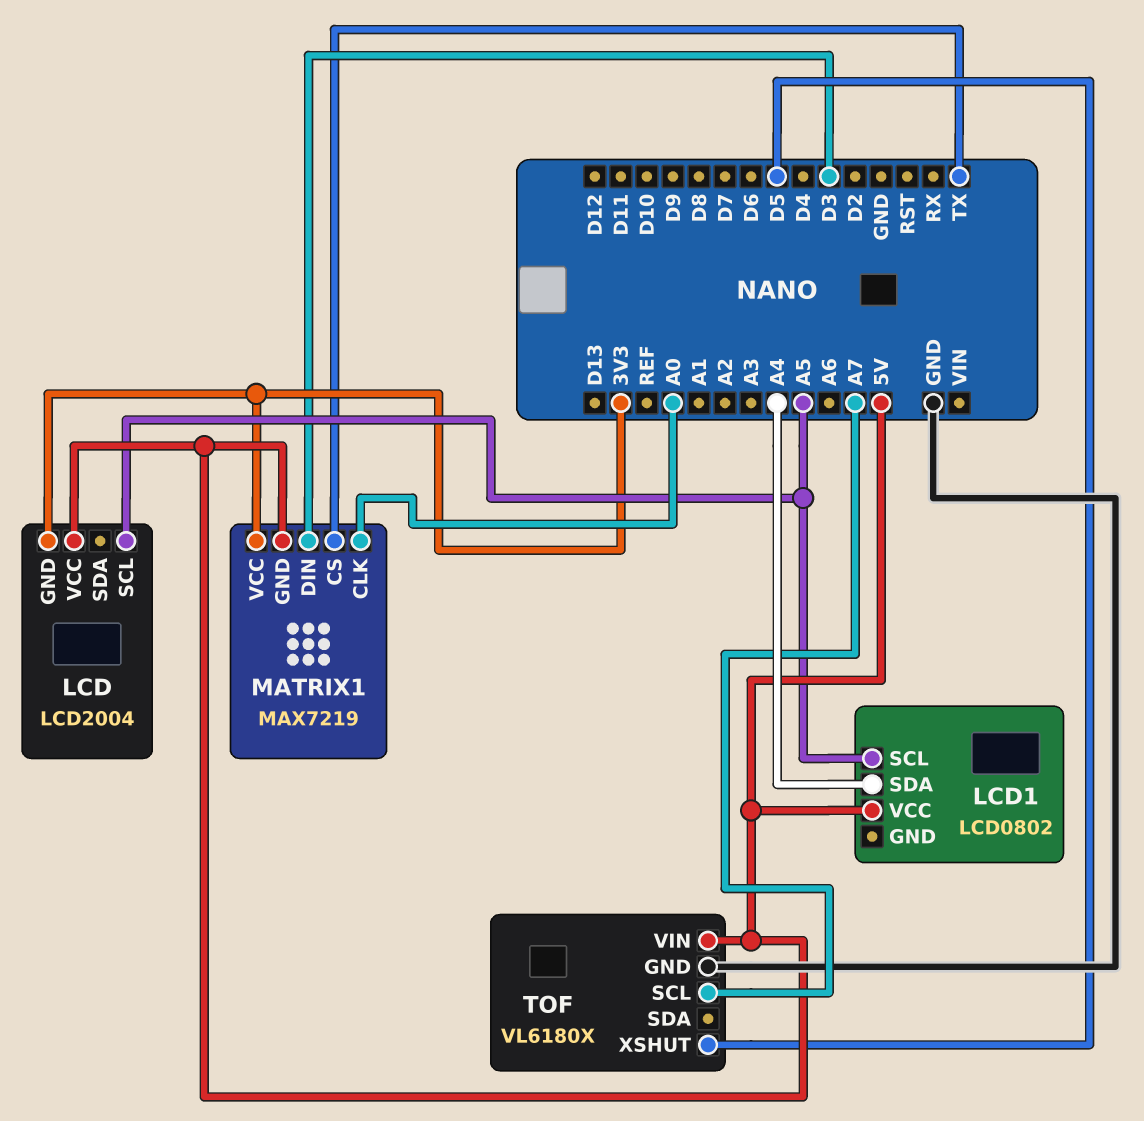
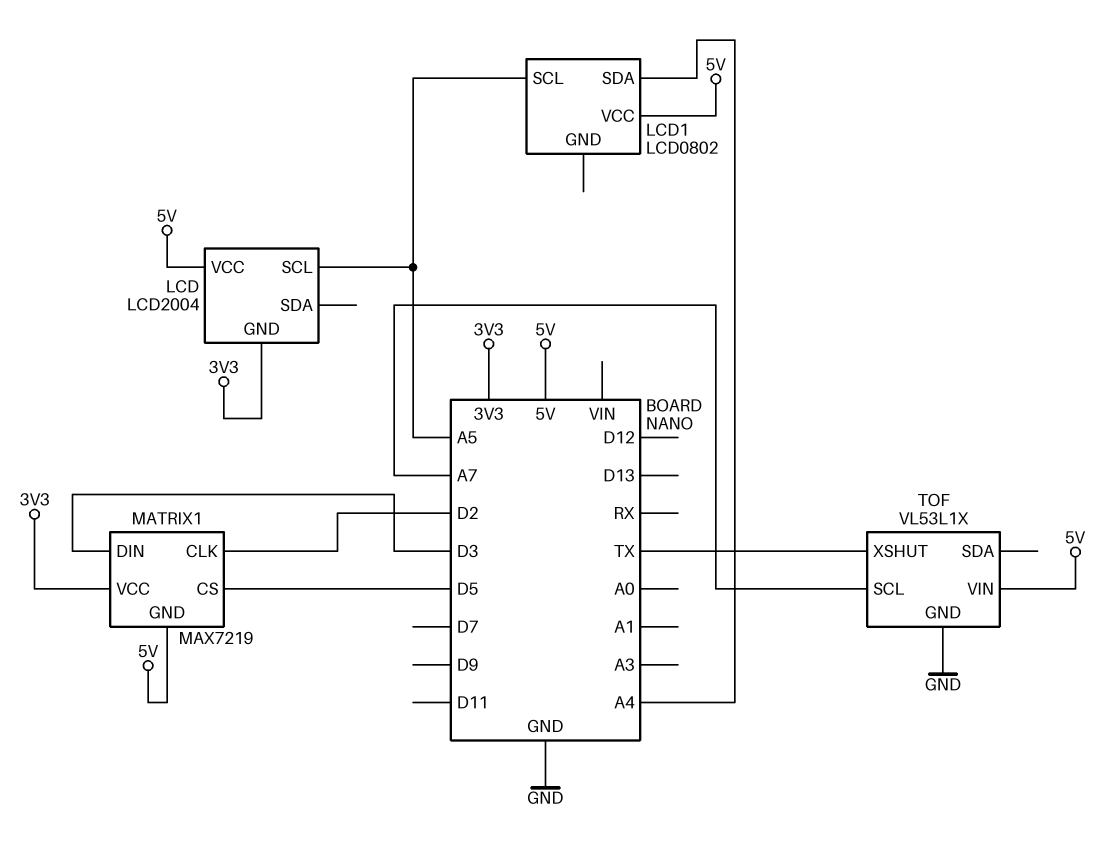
MATRIX1 pin CLK: A0 -> D2
MATRIX1 pin CS: TX -> D5
TOF: VL6180X -> VL53L1X
TOF pin XSHUT: D5 -> TX

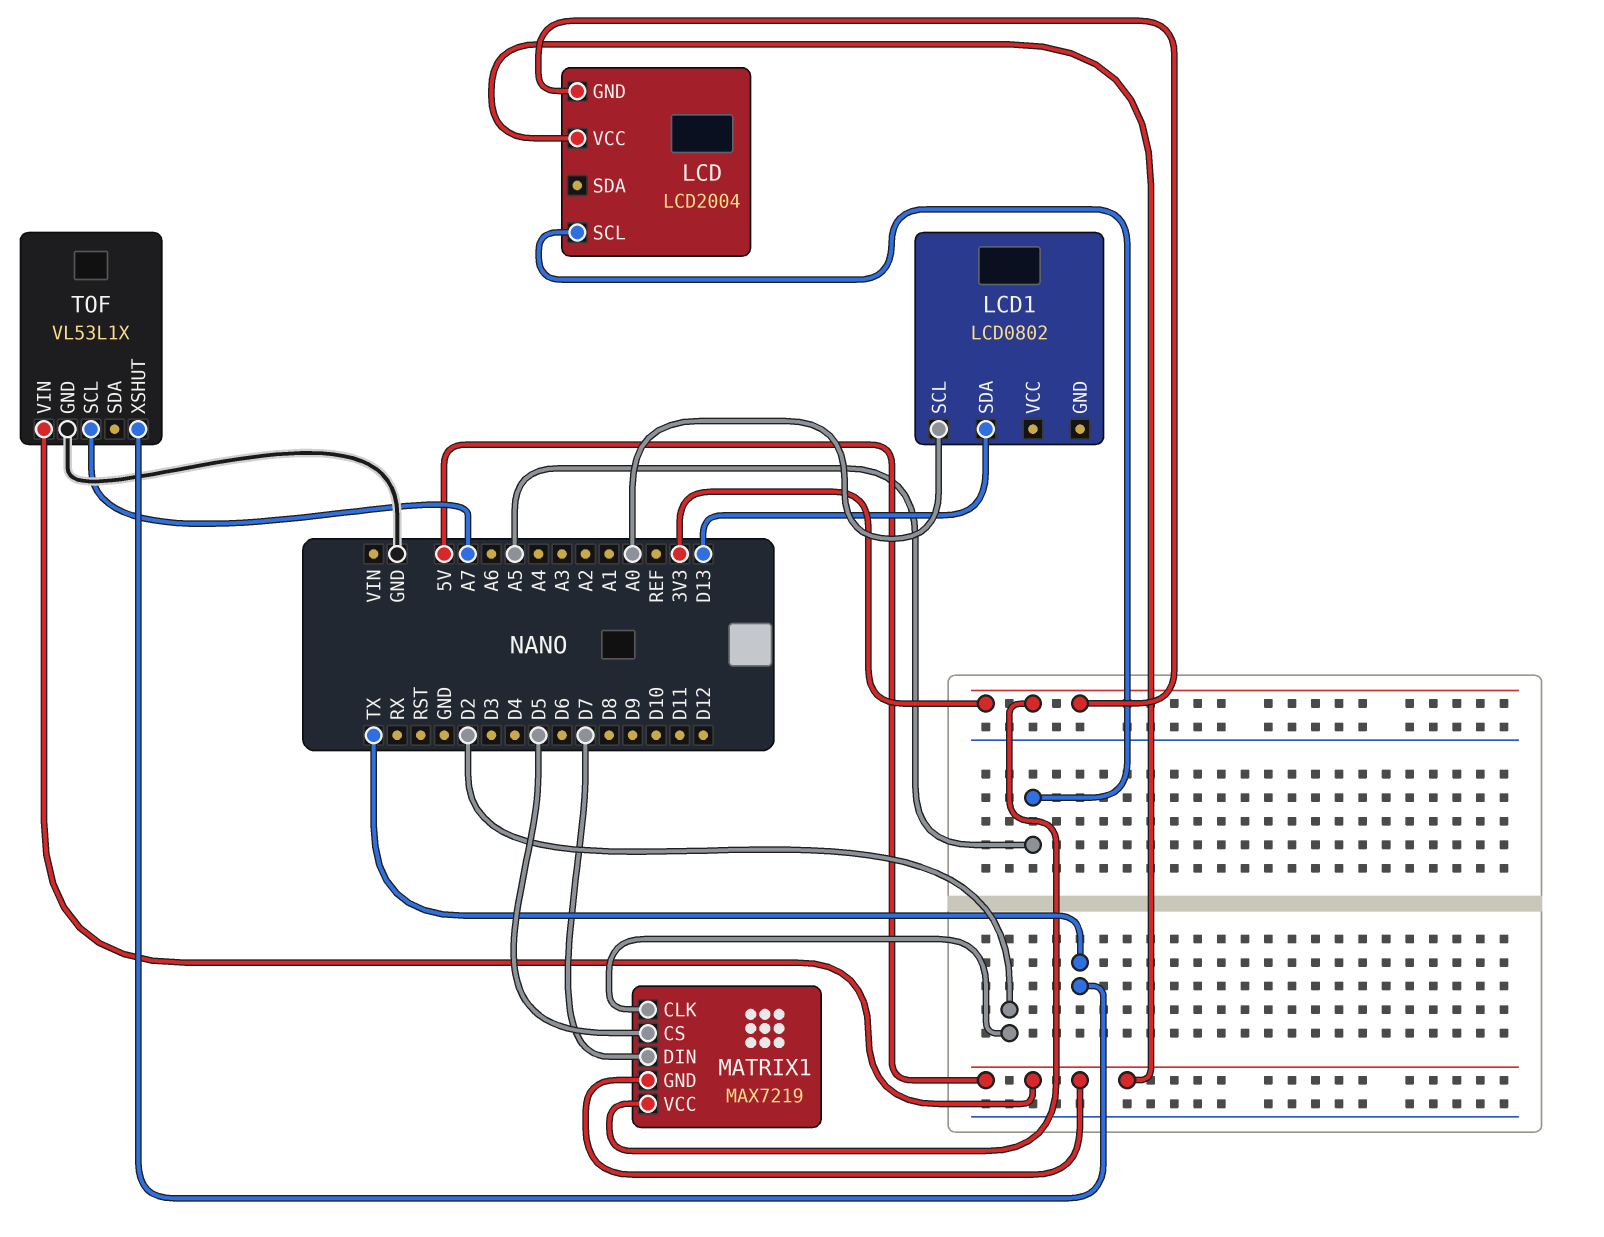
LCD1 pin SCL: A5 -> A0
LCD1 pin SDA: A4 -> D13
LCD1 pin VCC: 5V -> none
MATRIX1 pin DIN: D3 -> D7

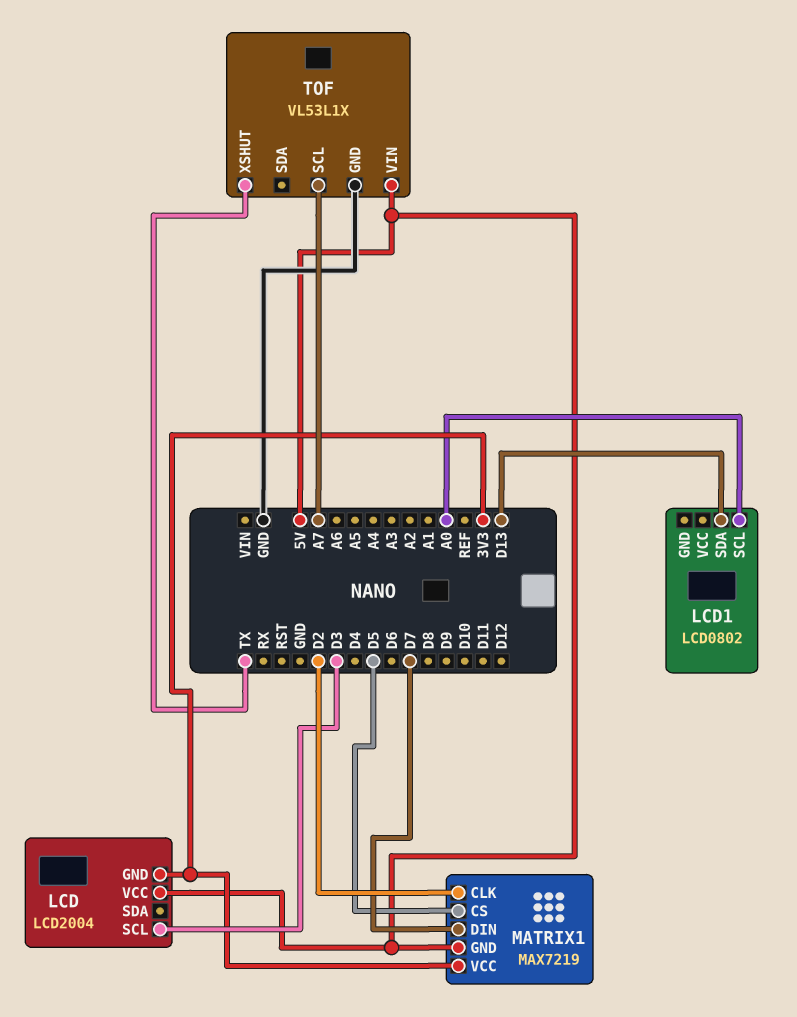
LCD pin SCL: A5 -> D3

